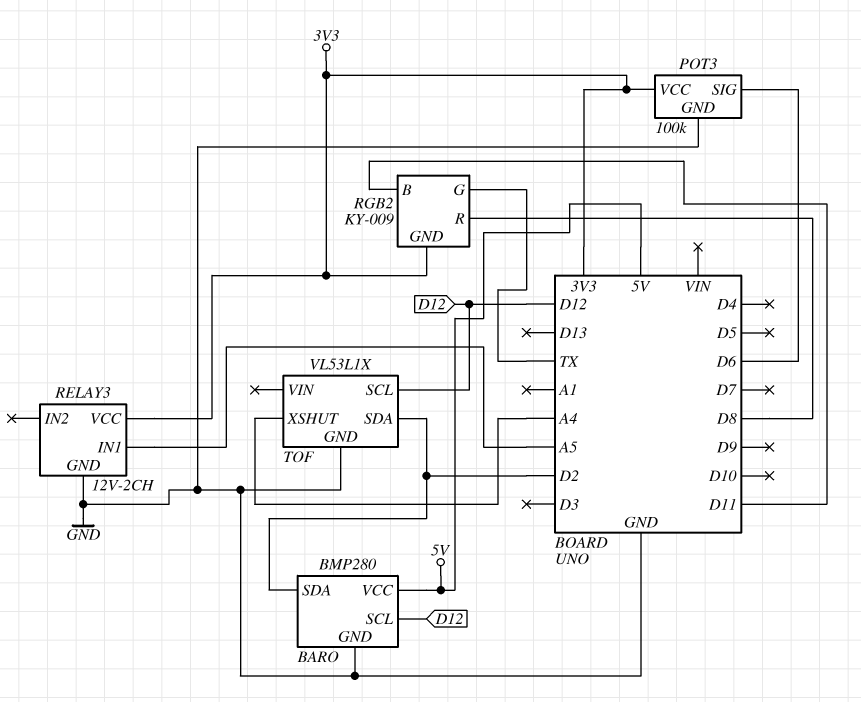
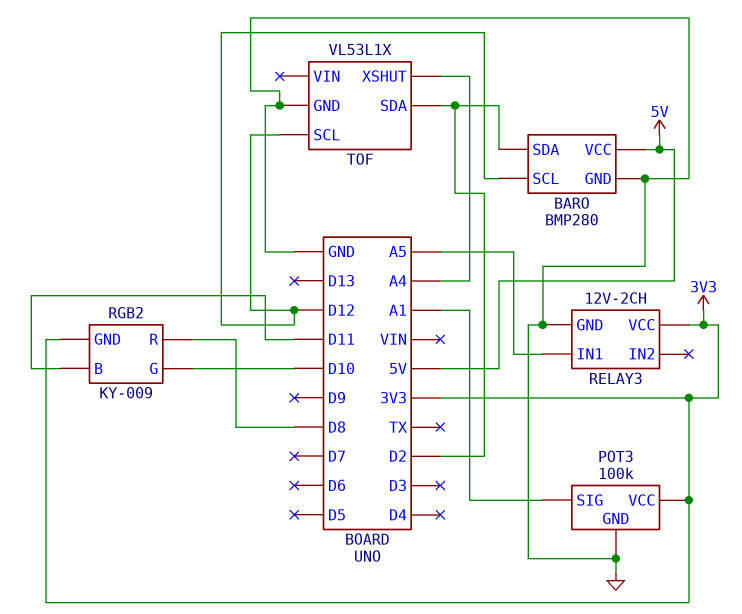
POT3 pin SIG: D6 -> A1
RGB2 pin G: TX -> D10

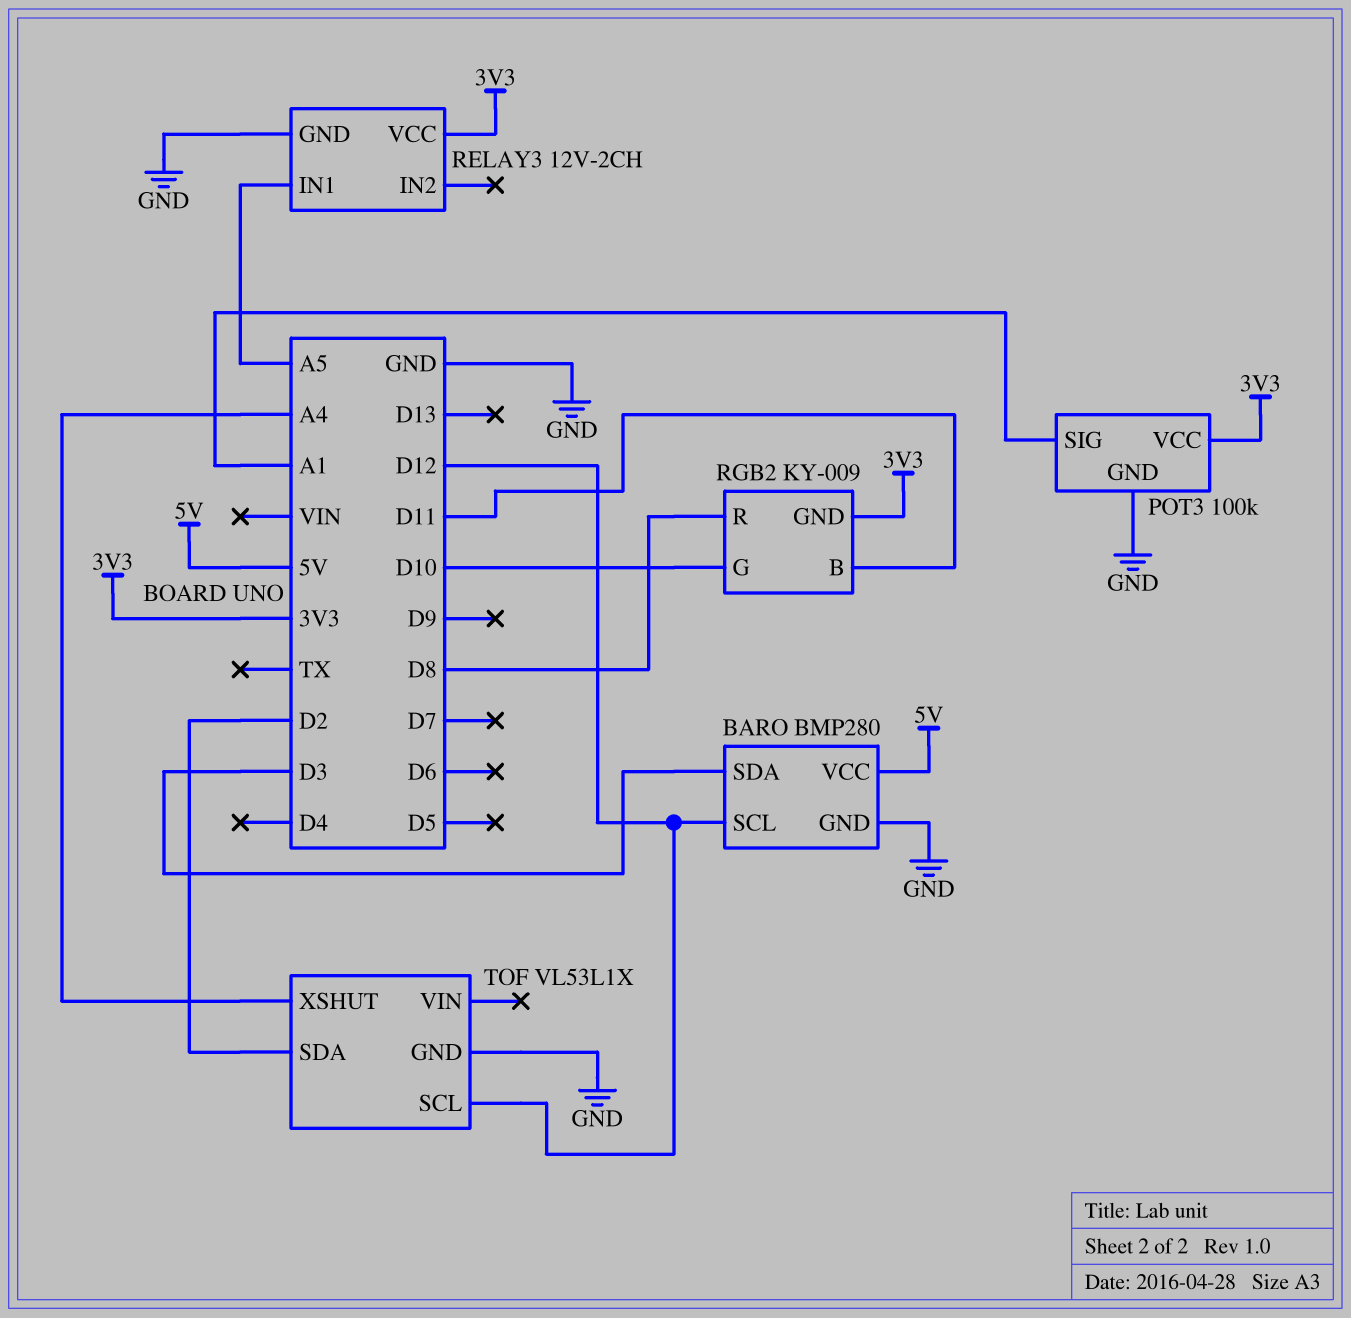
BARO pin SDA: D2 -> D3

